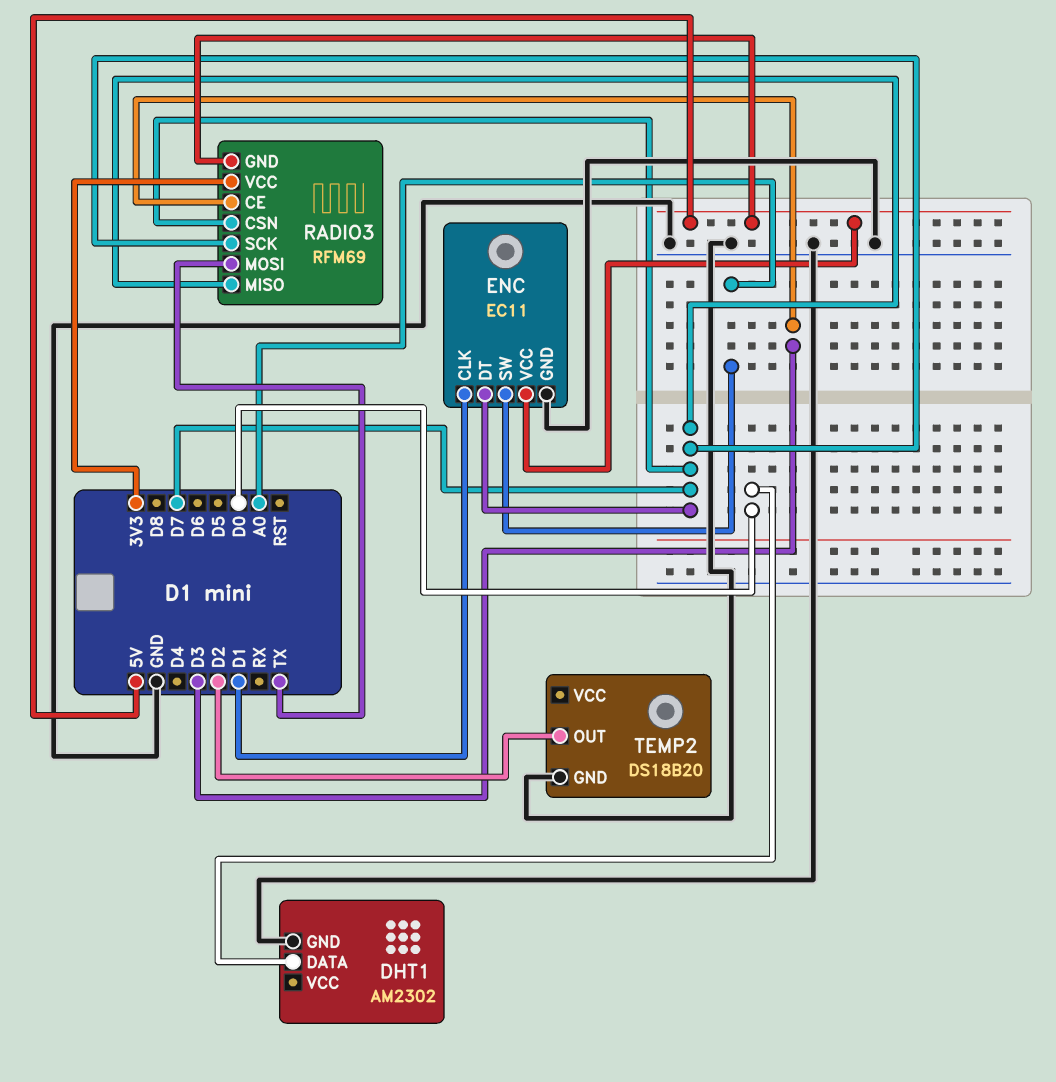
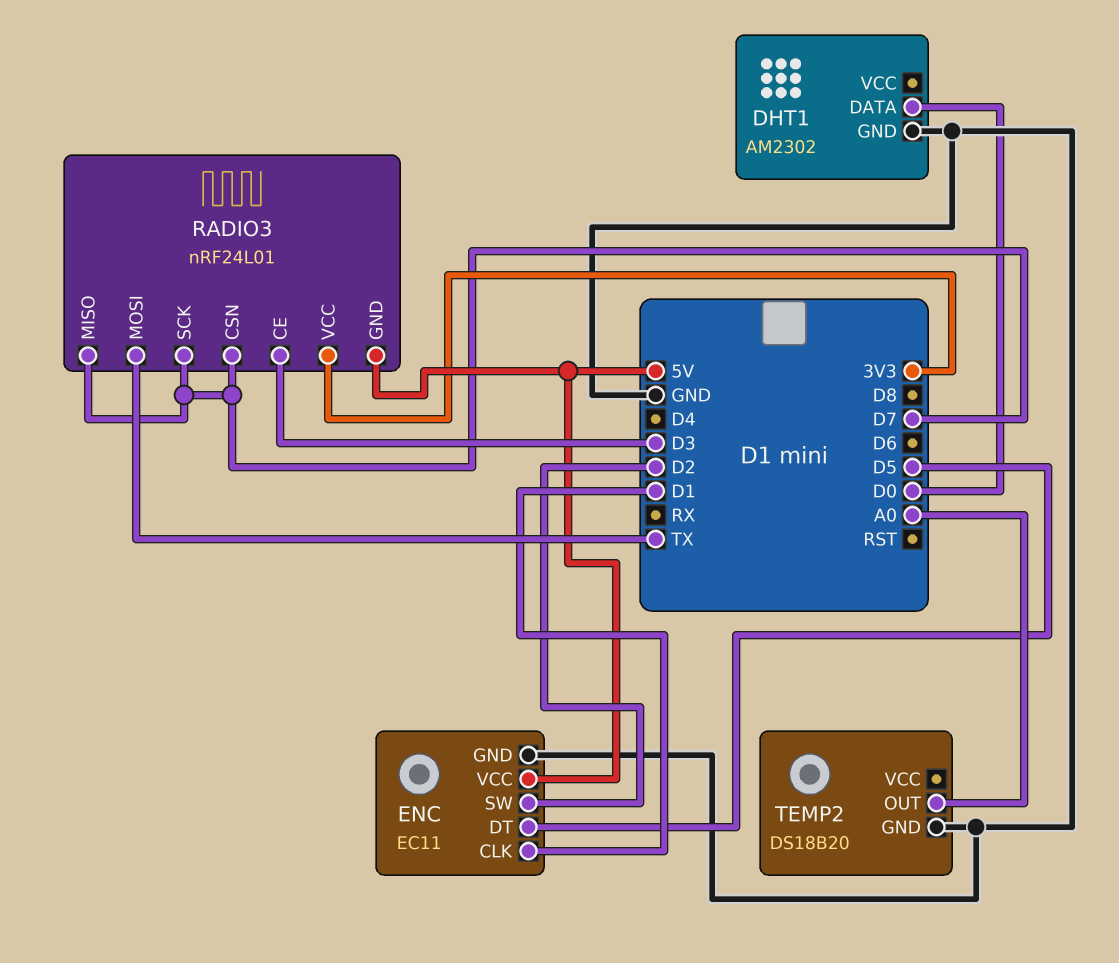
ENC pin DT: D7 -> D5
ENC pin SW: A0 -> D2
RADIO3: RFM69 -> nRF24L01
TEMP2 pin OUT: D2 -> A0

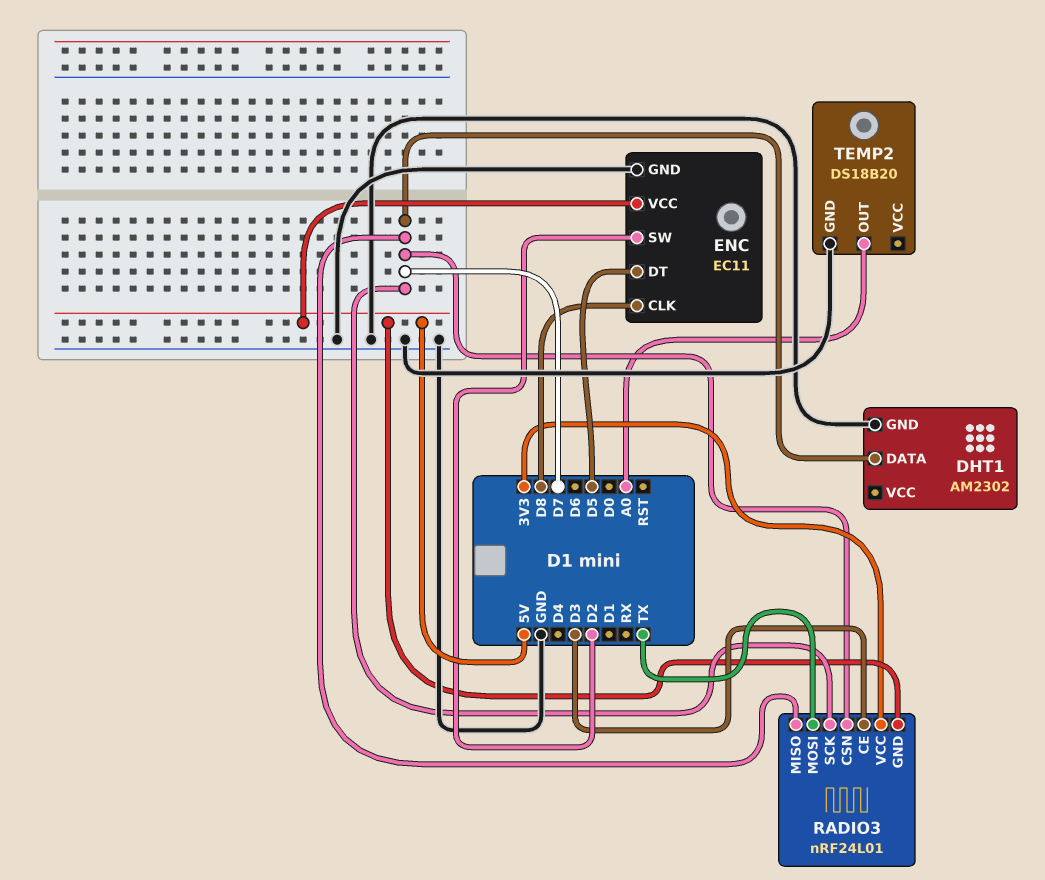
DHT1 pin DATA: D0 -> D7
ENC pin CLK: D1 -> D8

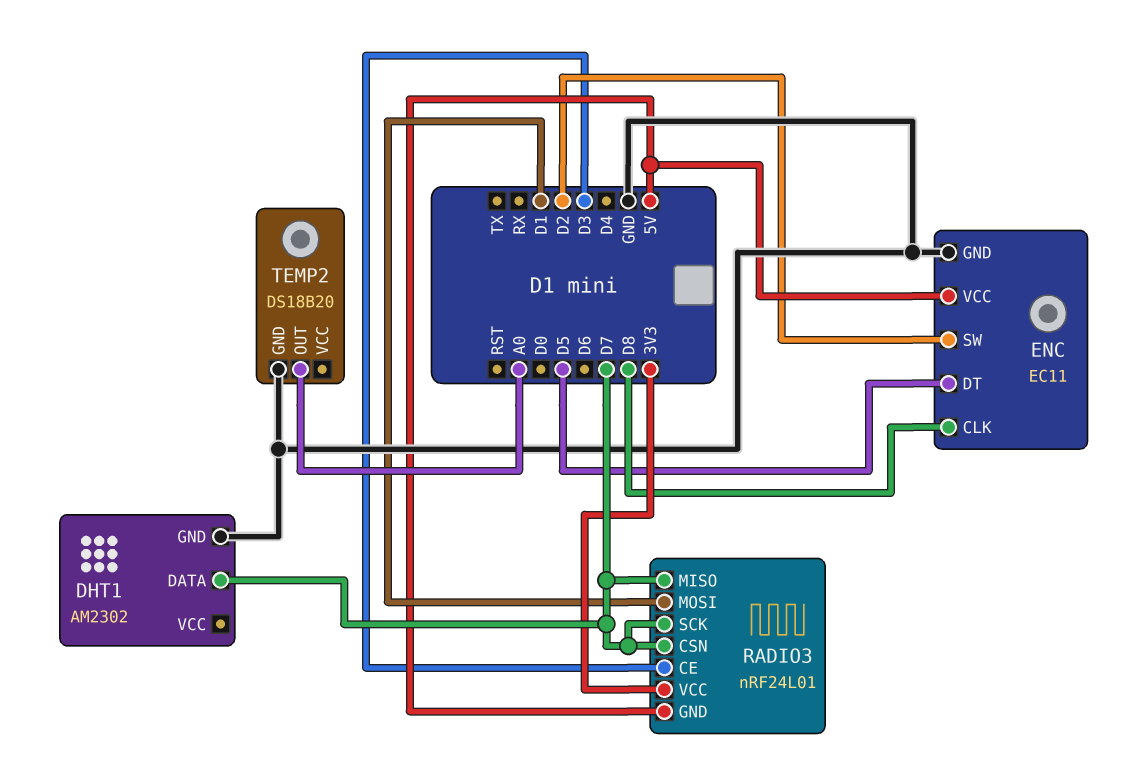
RADIO3 pin MOSI: TX -> D1

